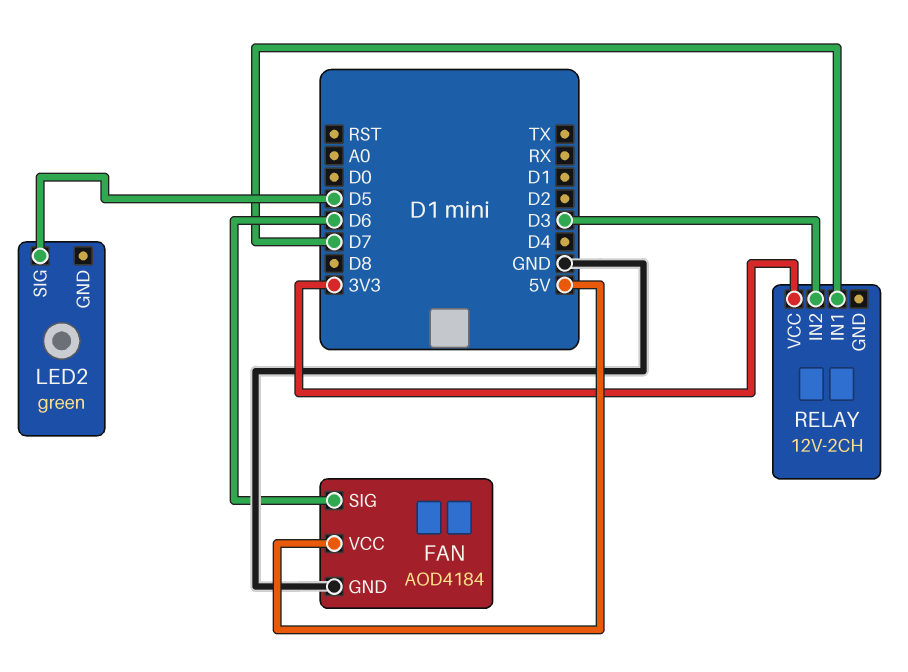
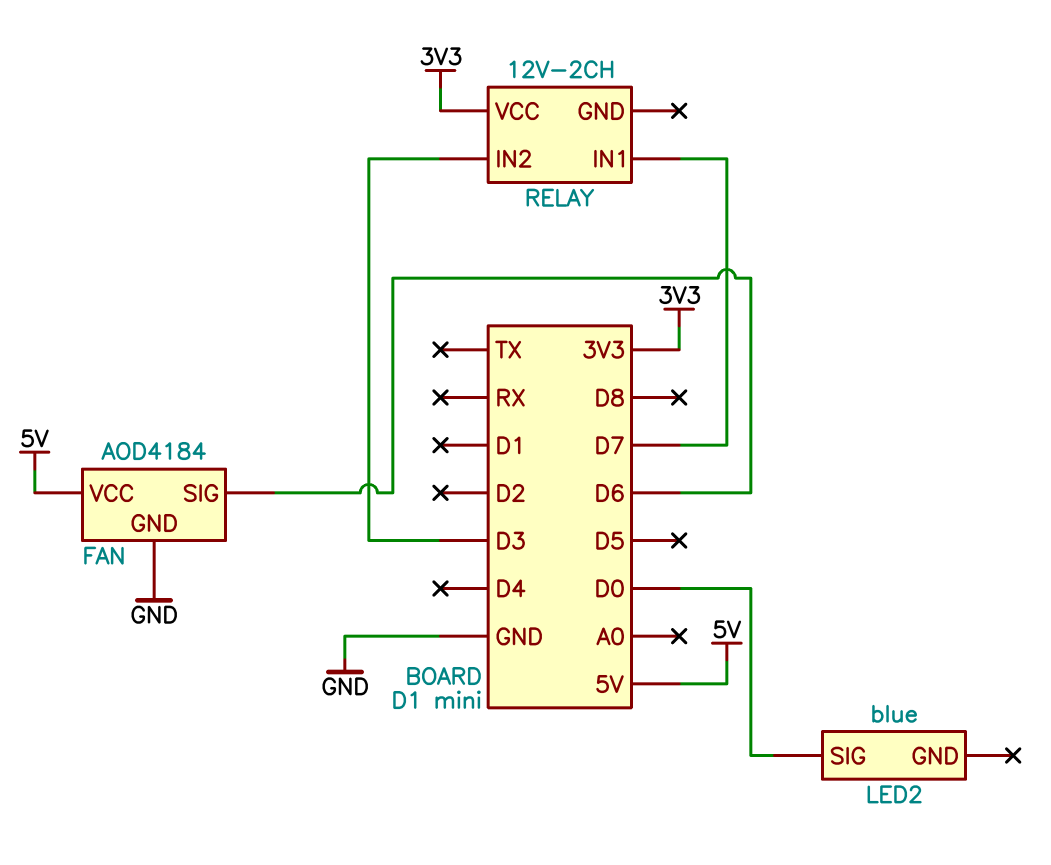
LED2: green -> blue
LED2 pin SIG: D5 -> D0

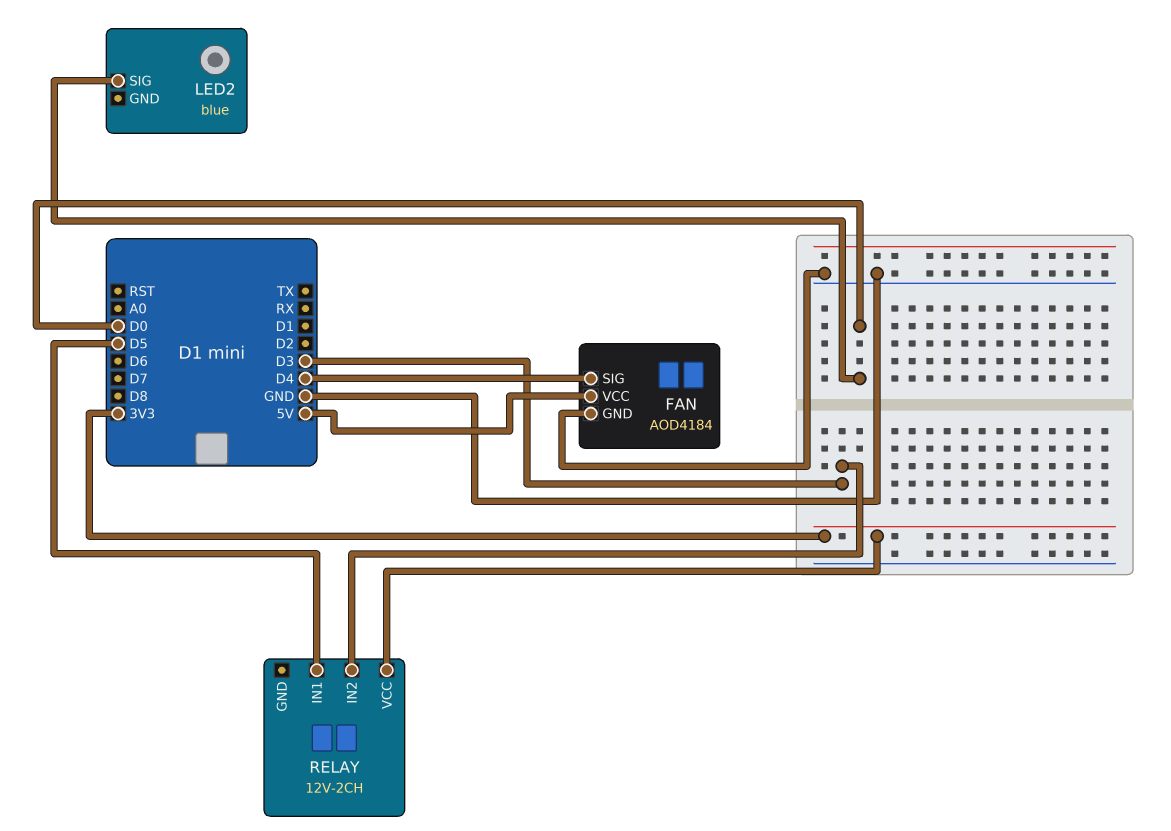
FAN pin SIG: D6 -> D4
RELAY pin IN1: D7 -> D5

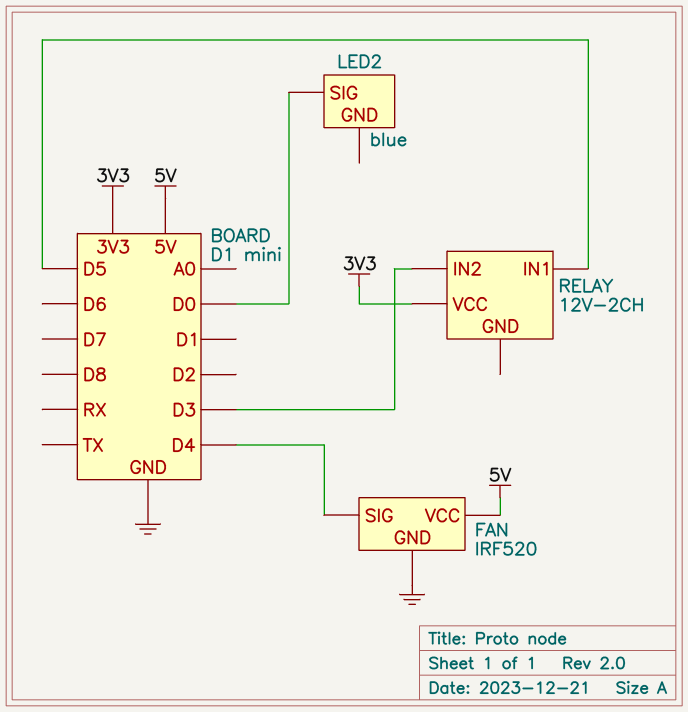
FAN: AOD4184 -> IRF520

